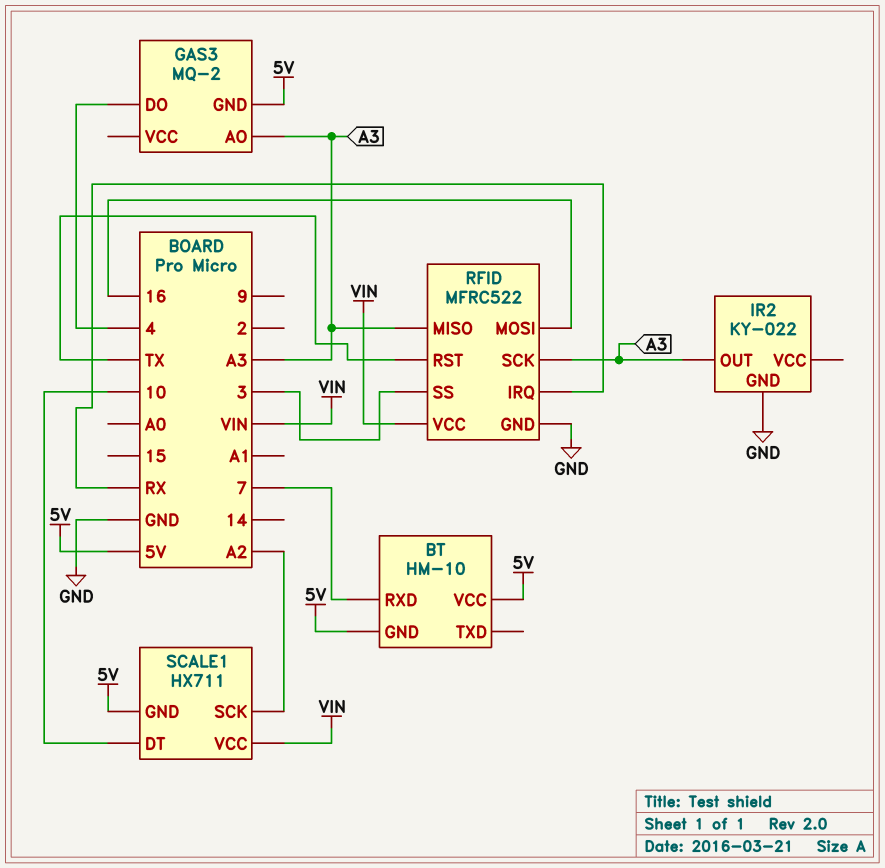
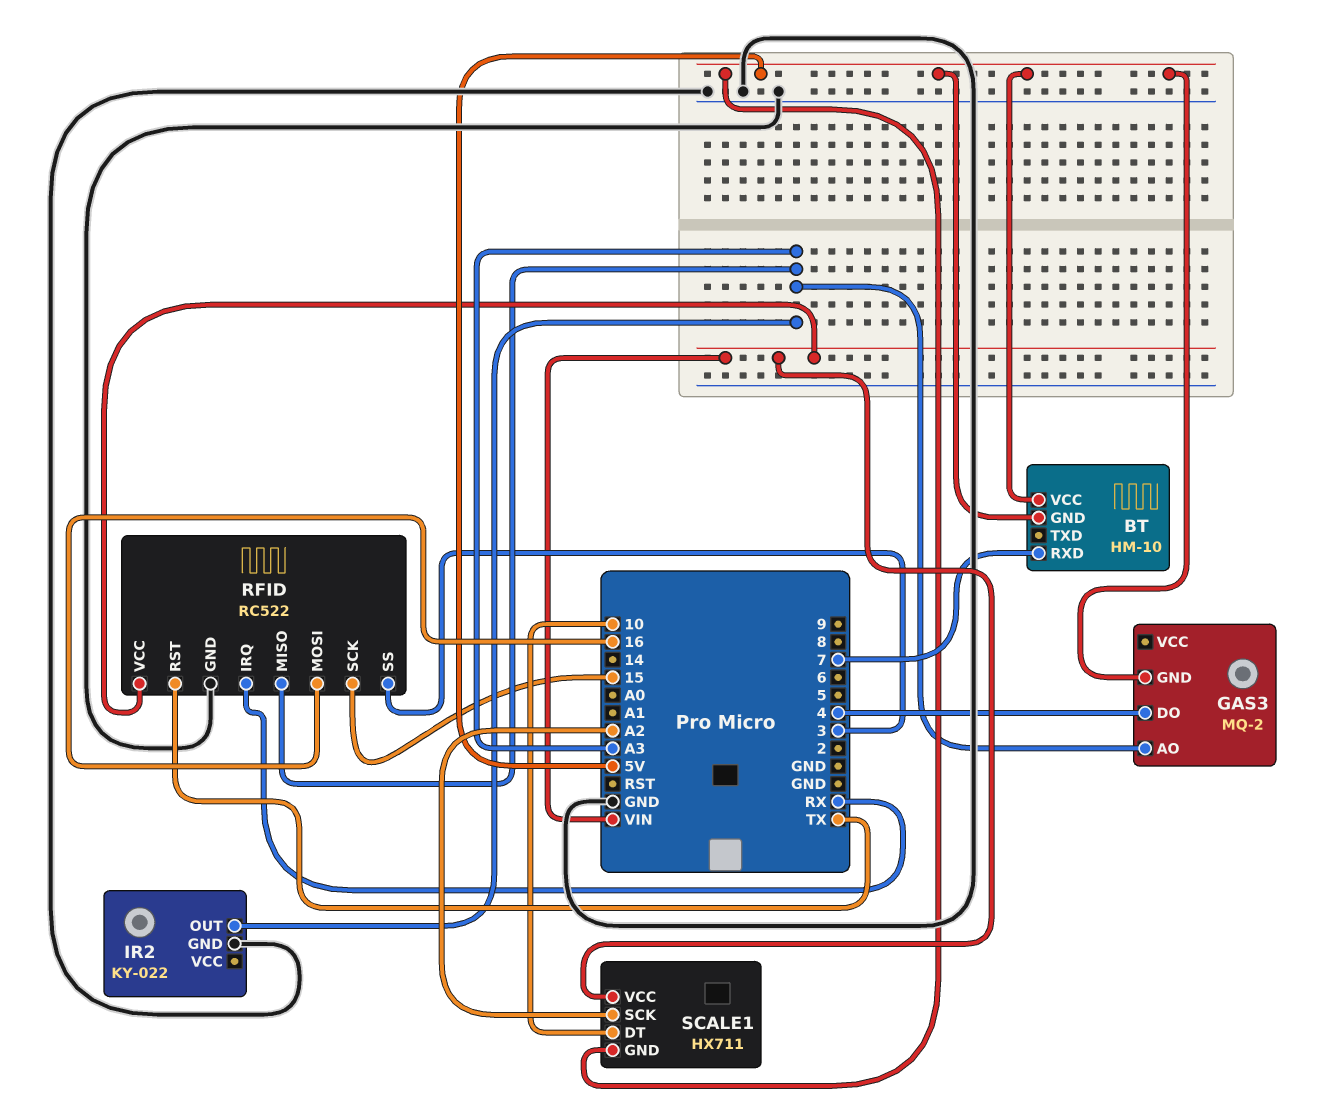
RFID: MFRC522 -> RC522
RFID pin SCK: A3 -> 15

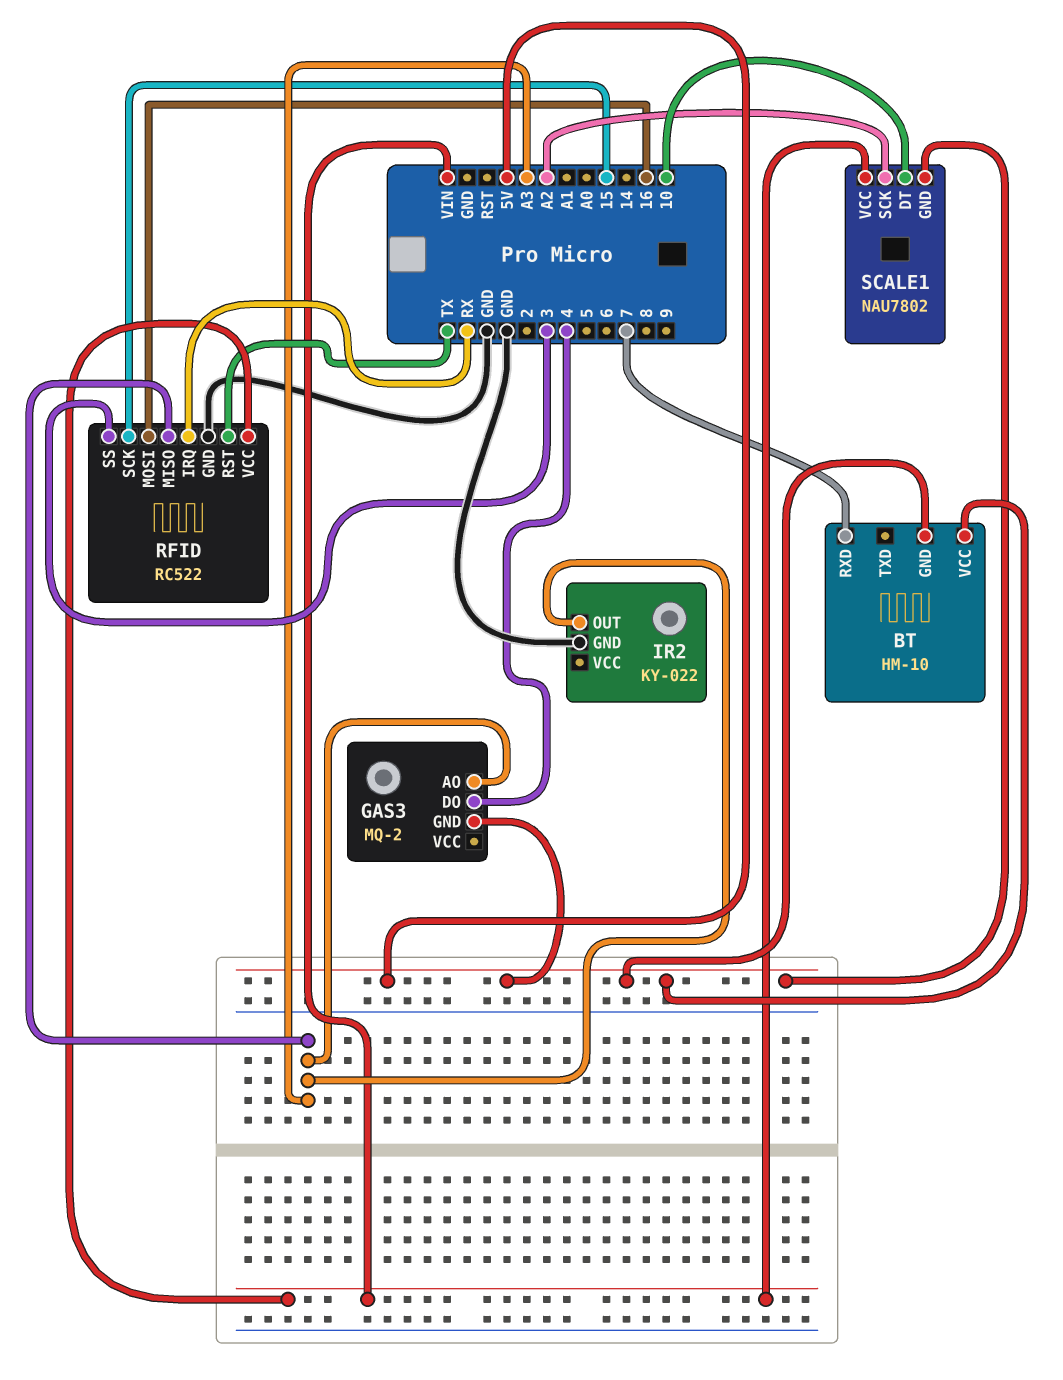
SCALE1: HX711 -> NAU7802

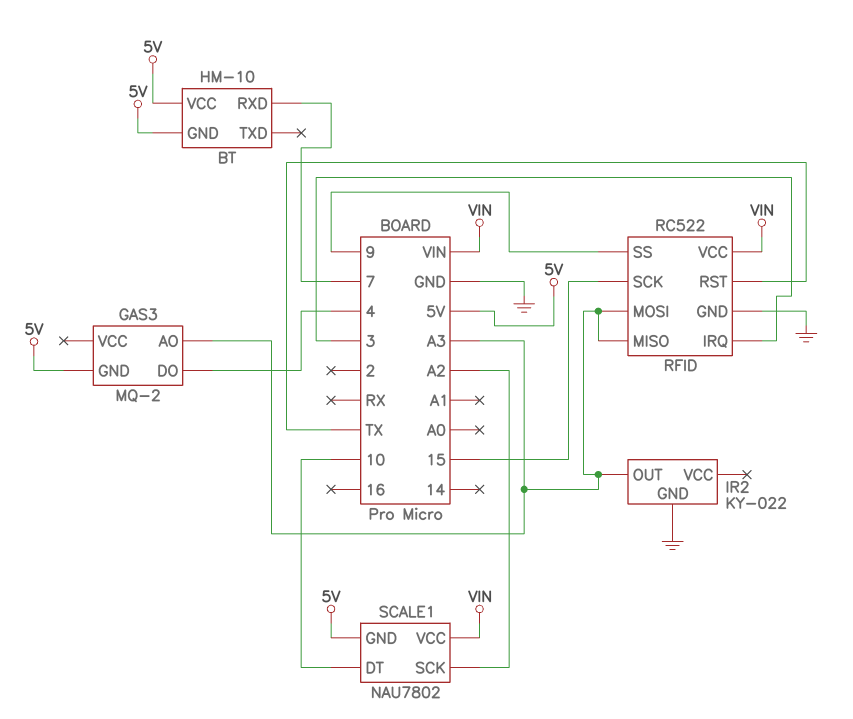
RFID pin IRQ: RX -> 3
RFID pin MOSI: 16 -> A3
RFID pin SS: 3 -> 9

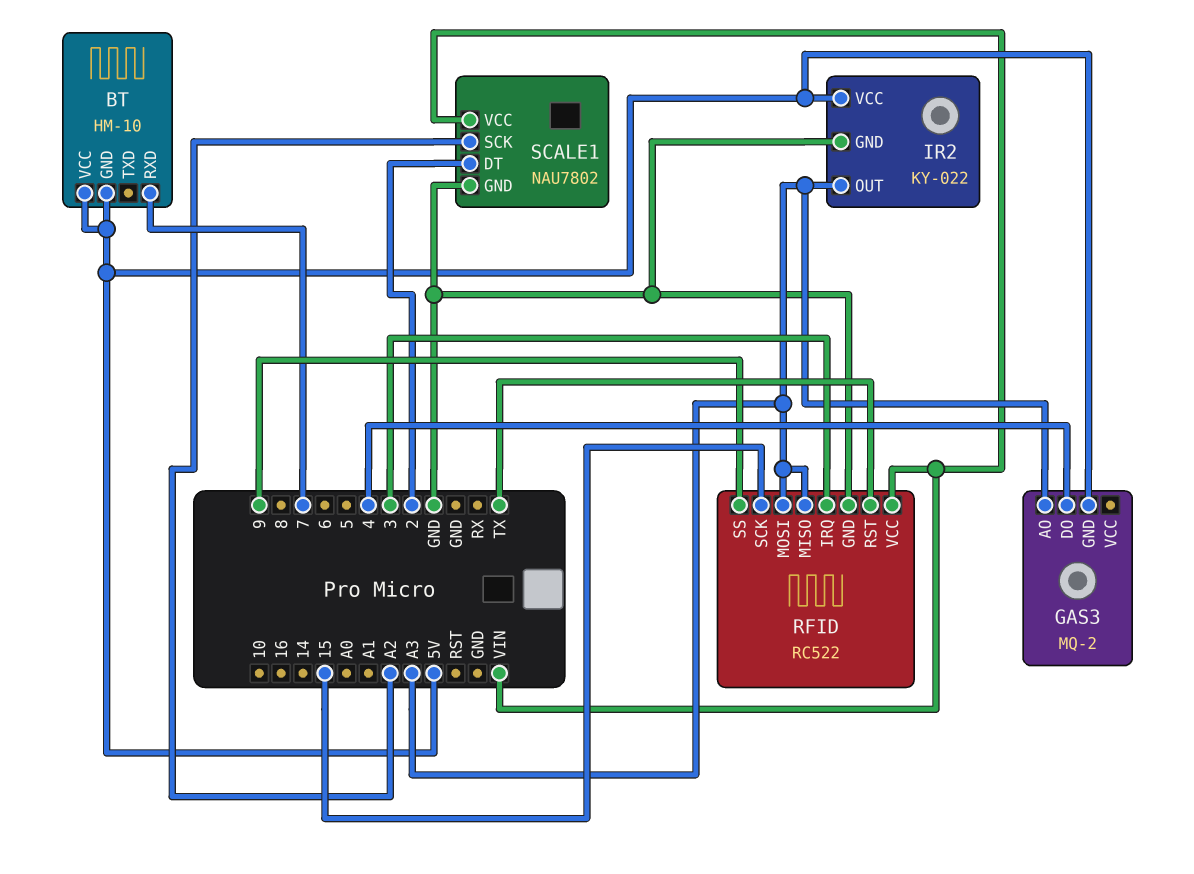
IR2 pin VCC: none -> 5V
SCALE1 pin DT: 10 -> 2
SCALE1 pin GND: 5V -> GND

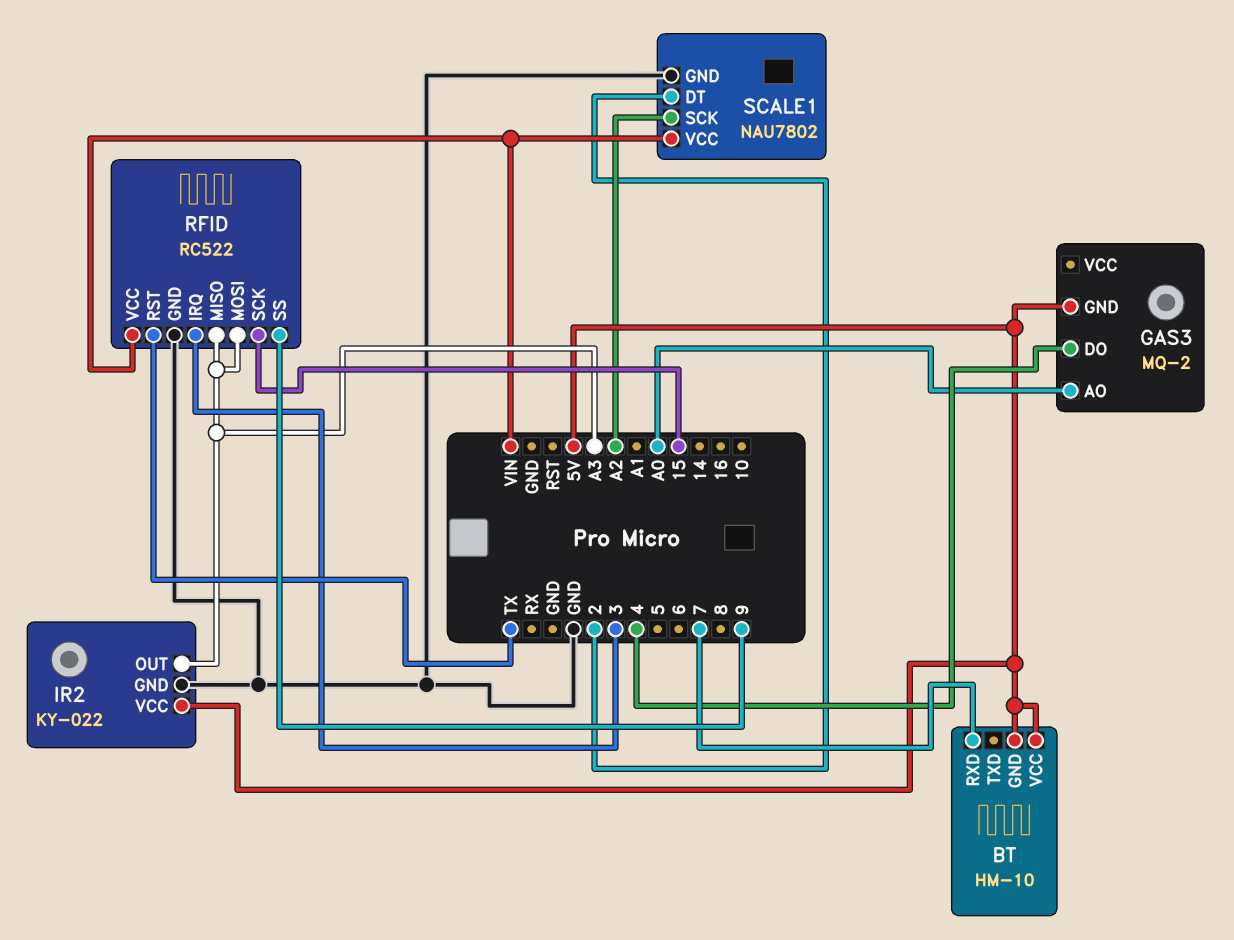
GAS3 pin AO: A3 -> A0

